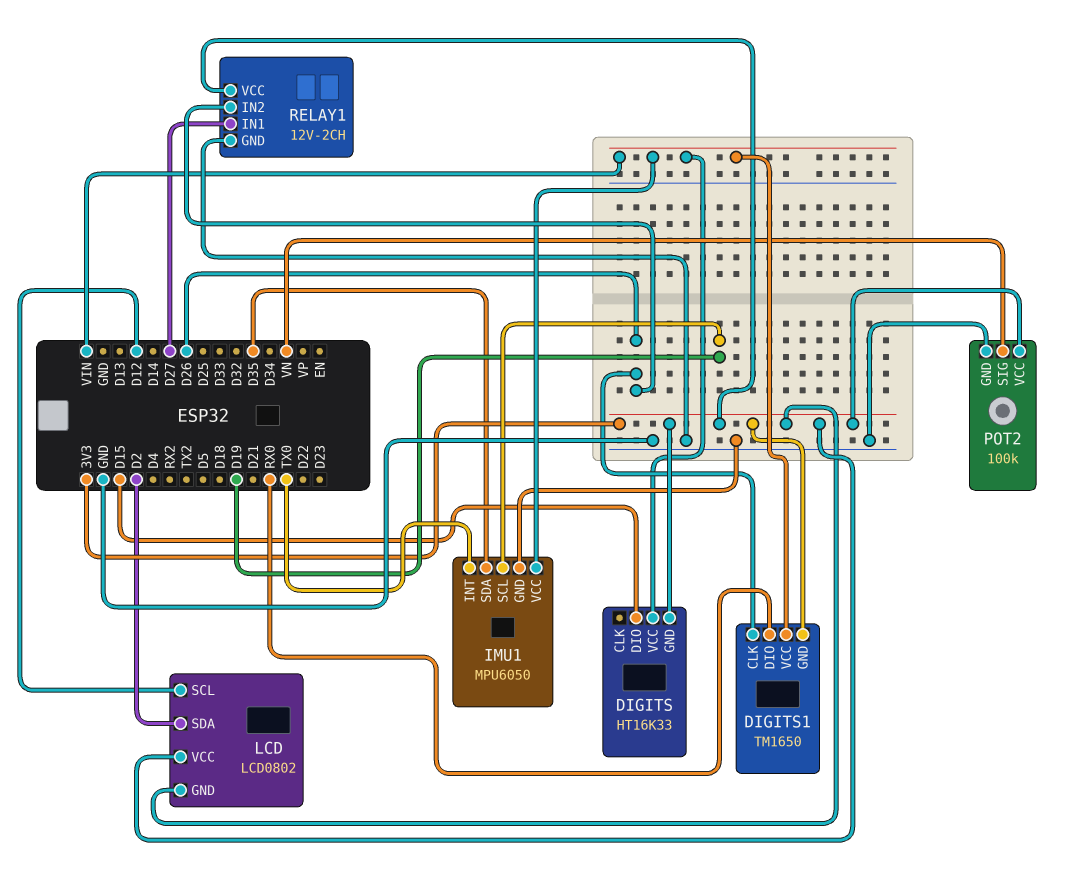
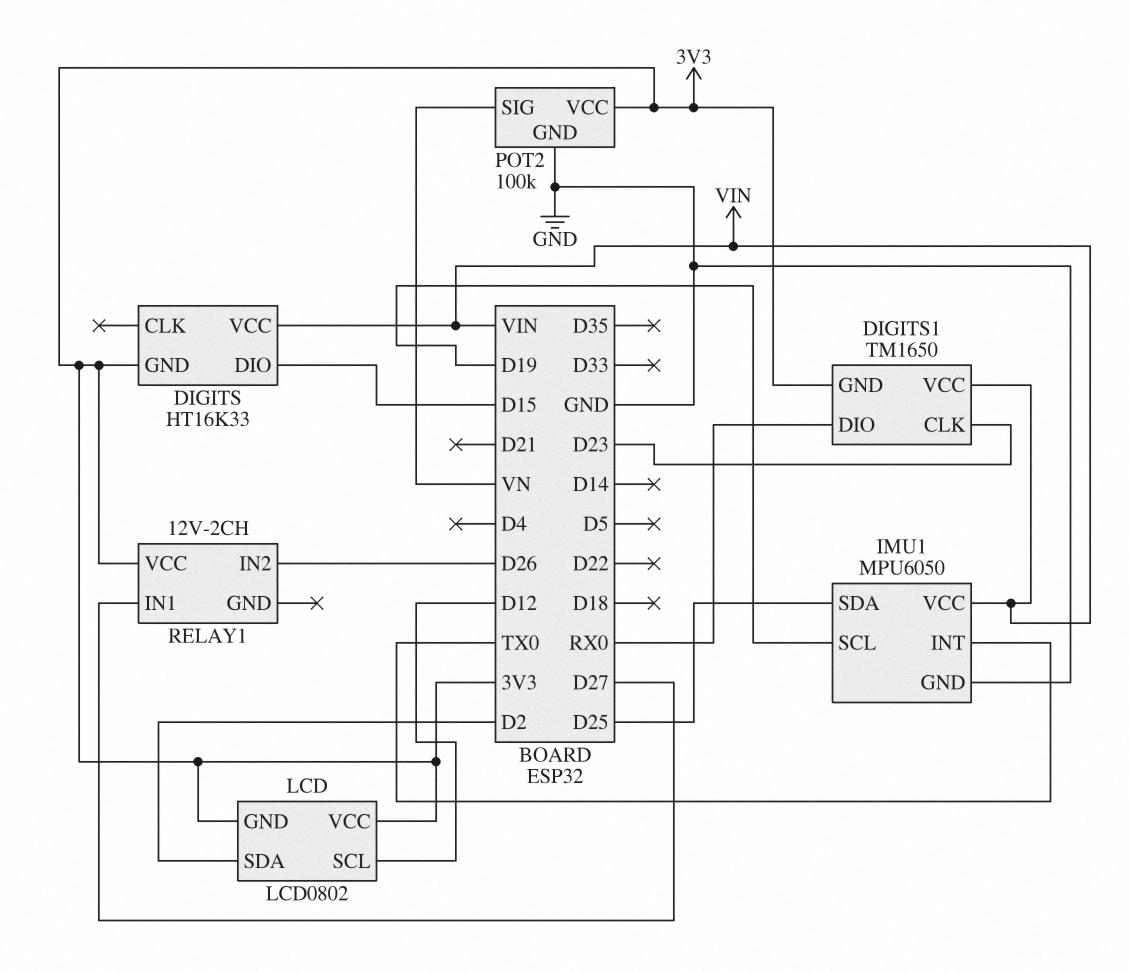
DIGITS1 pin CLK: D26 -> D23
IMU1 pin SDA: D35 -> D25
RELAY1 pin GND: GND -> none

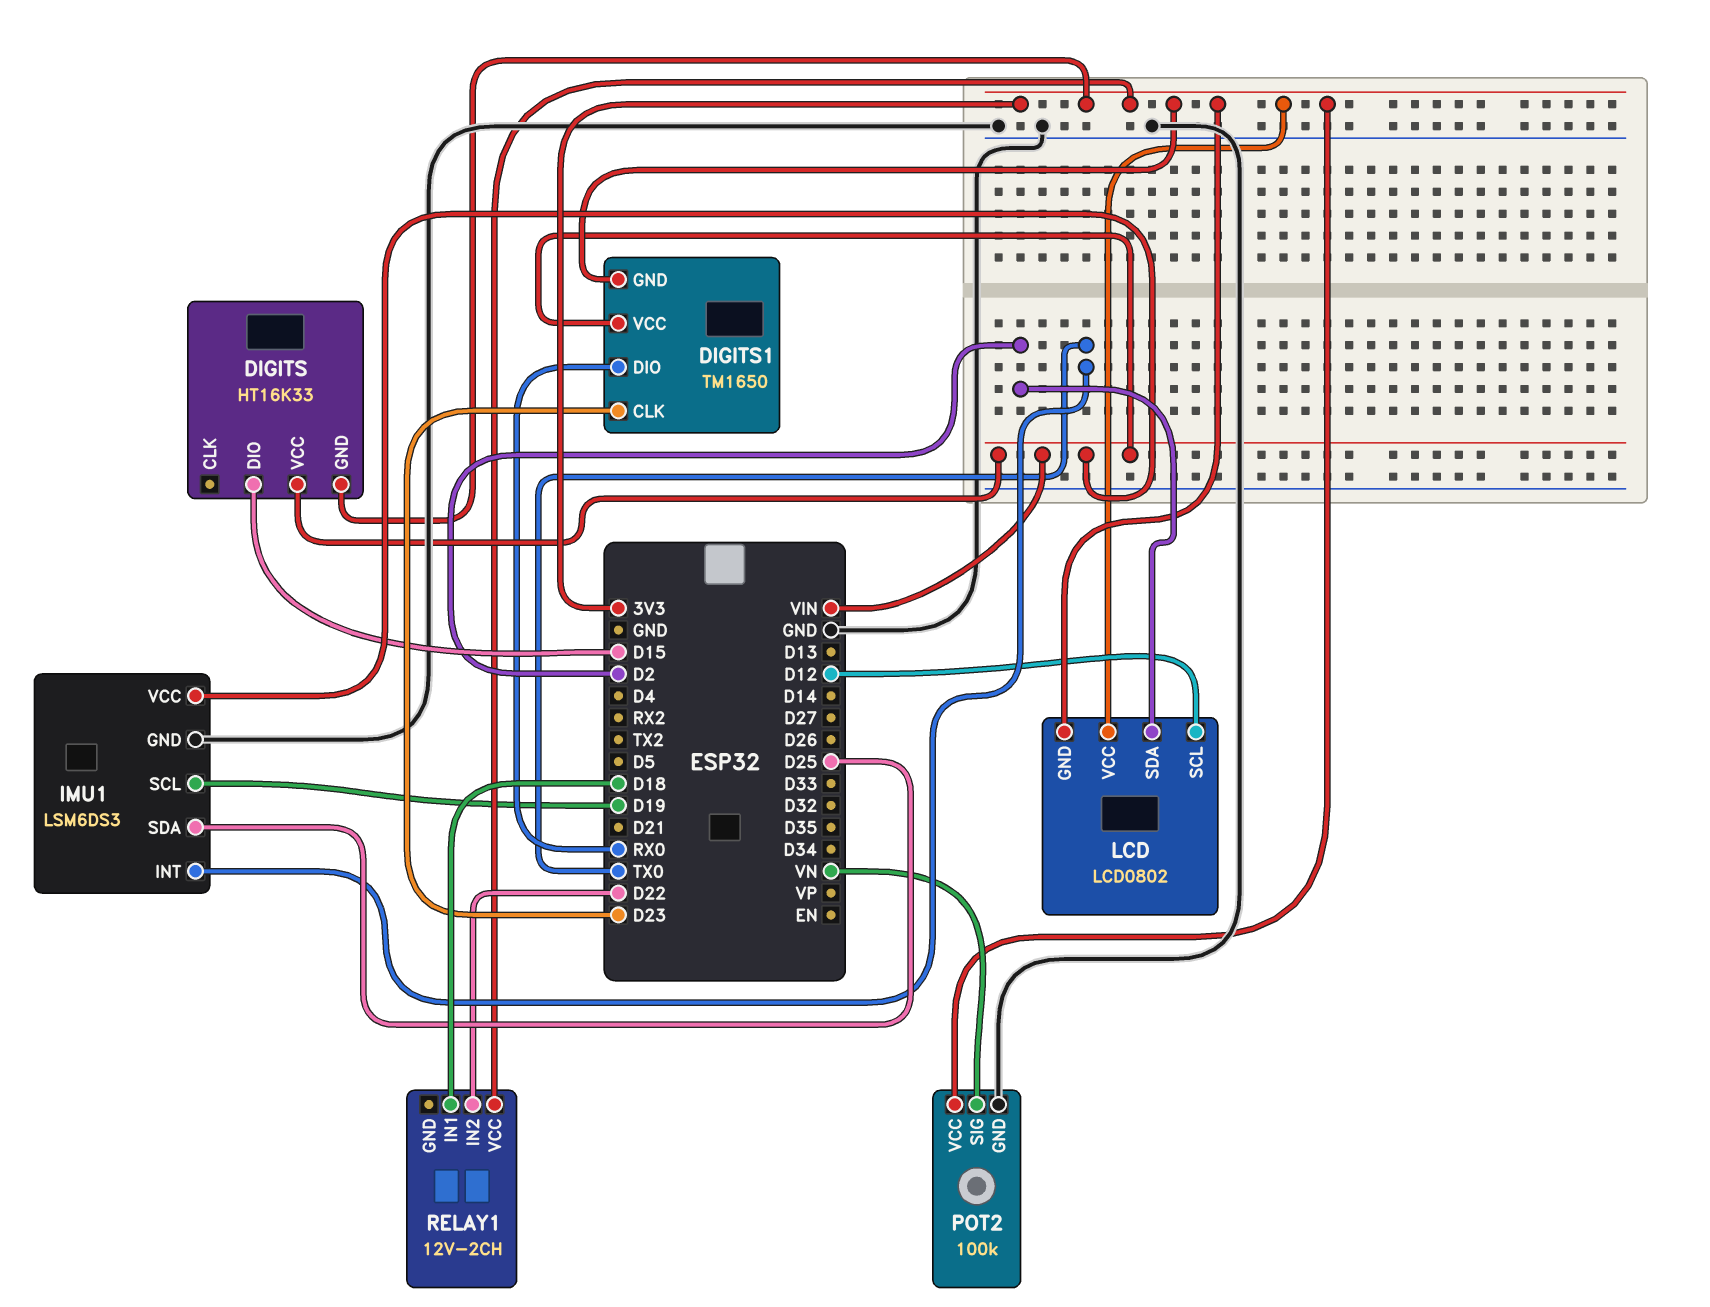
IMU1: MPU6050 -> LSM6DS3
RELAY1 pin IN1: D27 -> D18
RELAY1 pin IN2: D26 -> D22

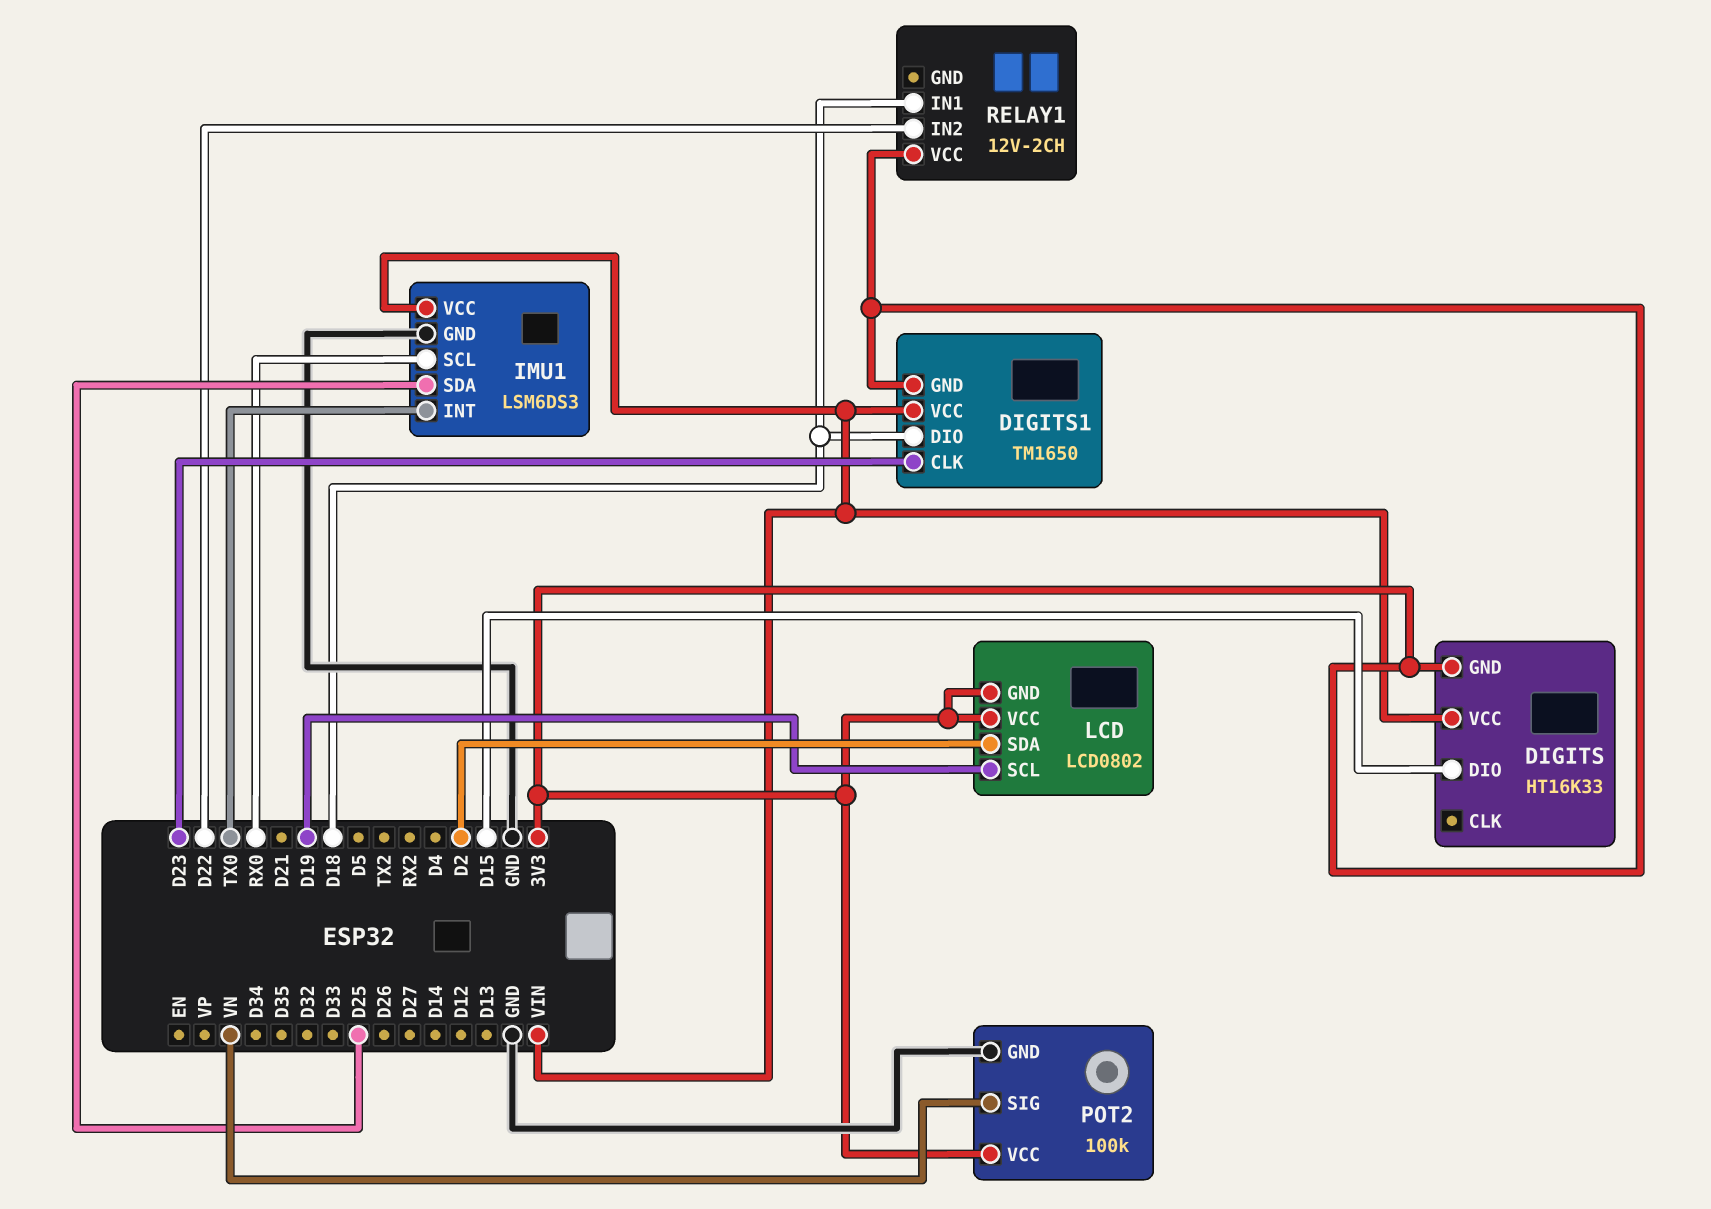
DIGITS1 pin DIO: RX0 -> D18
IMU1 pin SCL: D19 -> RX0
LCD pin SCL: D12 -> D19

